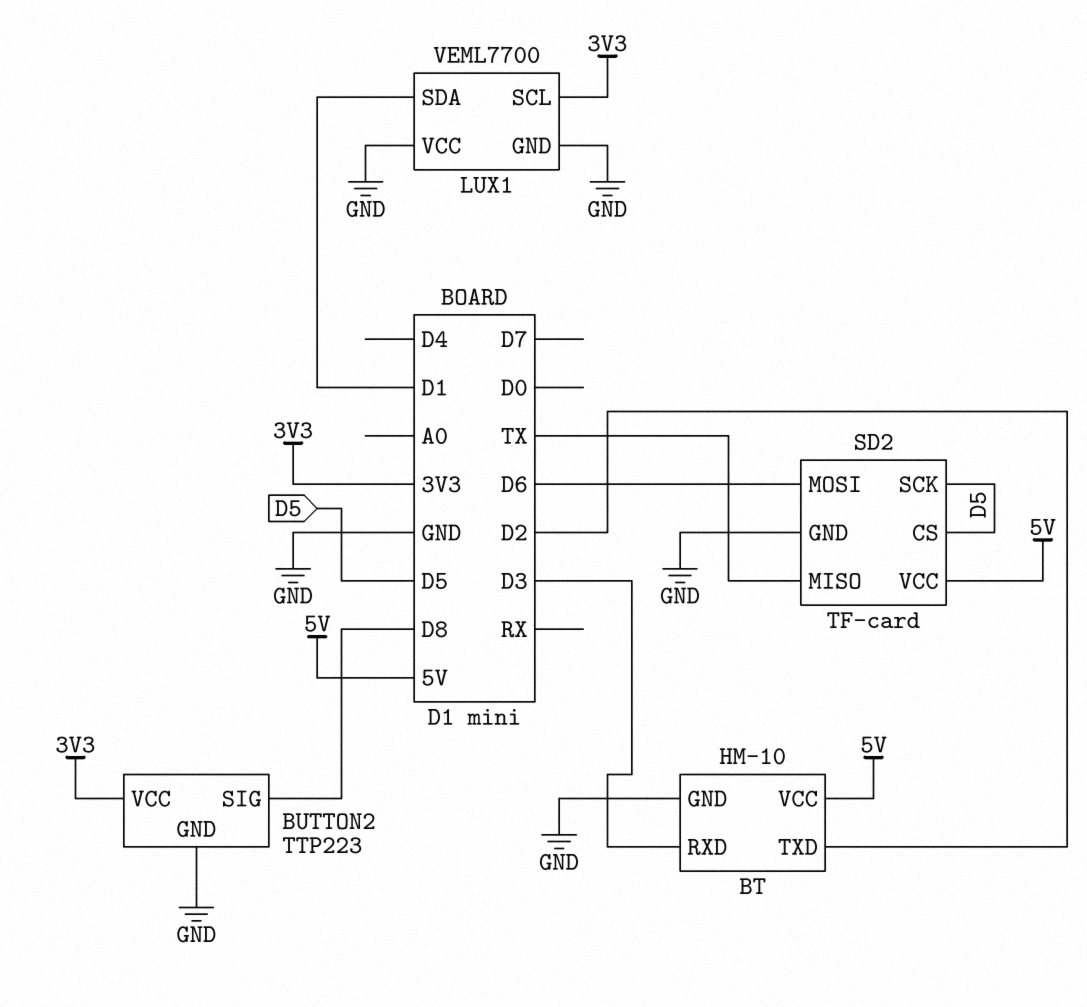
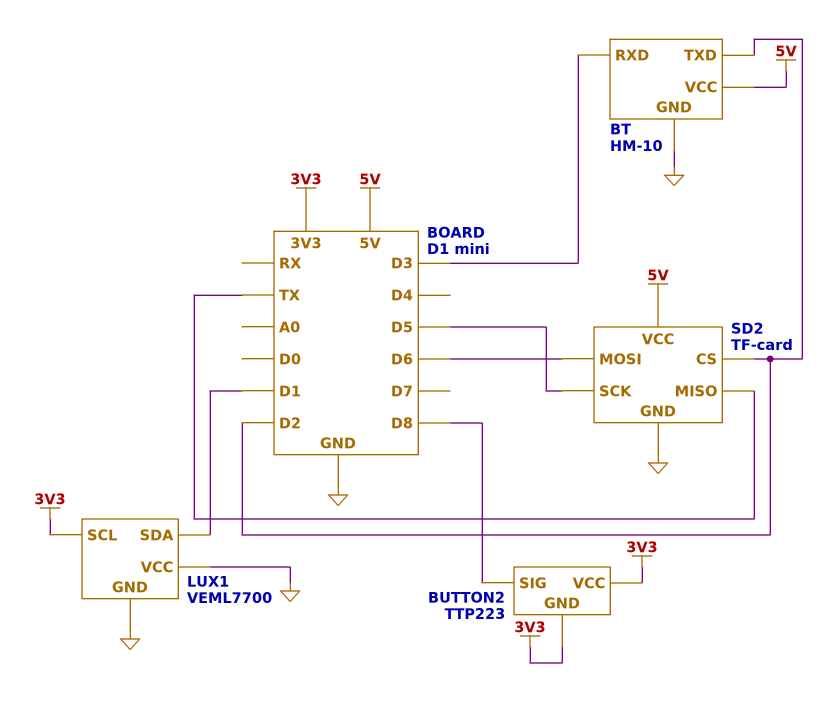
BUTTON2 pin GND: GND -> 3V3
SD2 pin CS: D5 -> D2

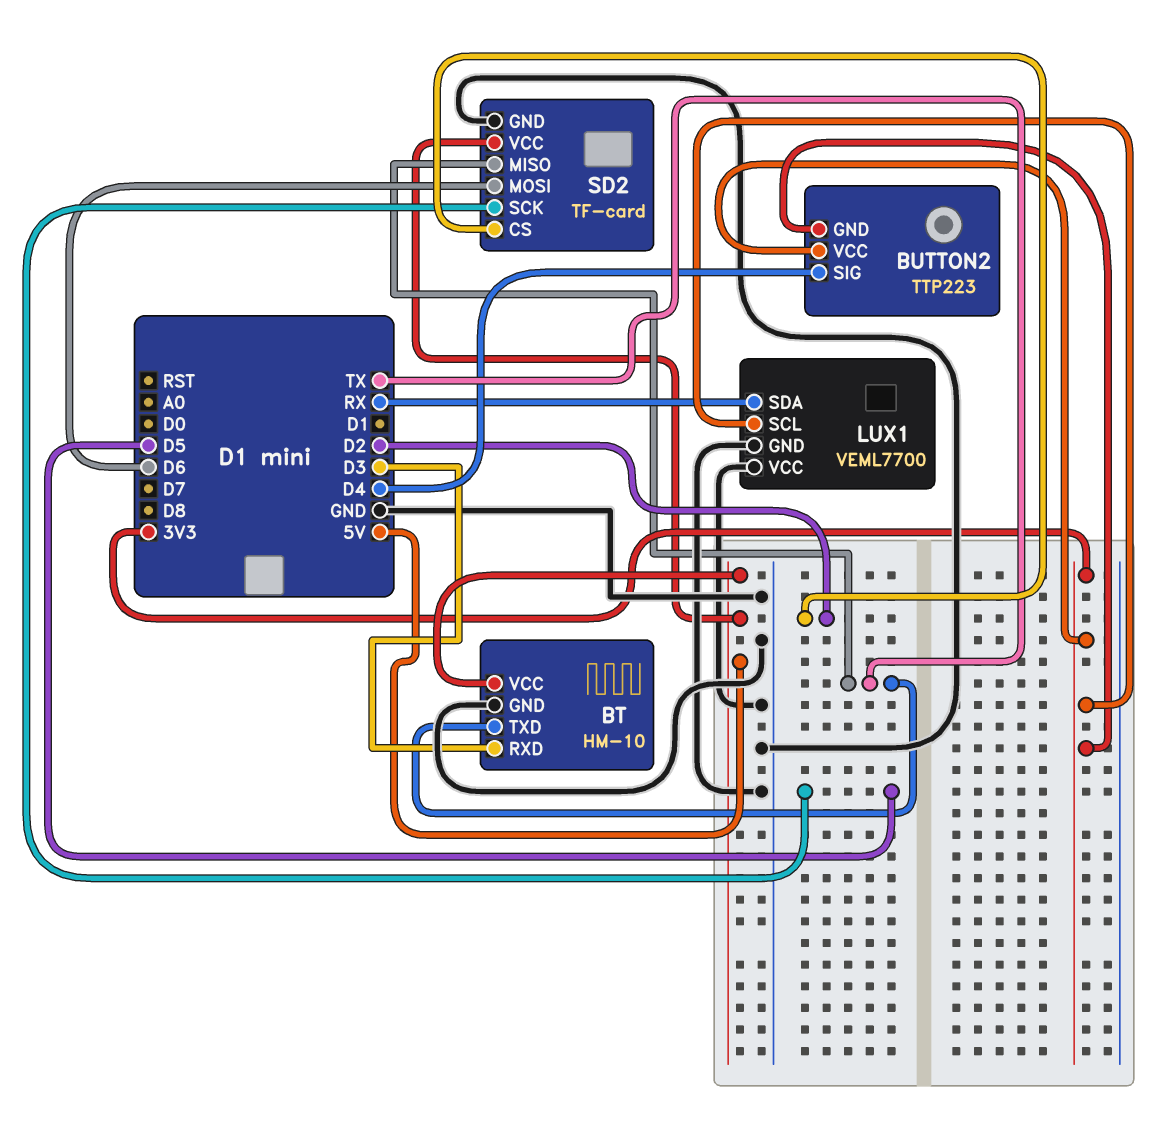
BT pin TXD: D2 -> TX
BUTTON2 pin SIG: D8 -> D4
LUX1 pin SDA: D1 -> RX

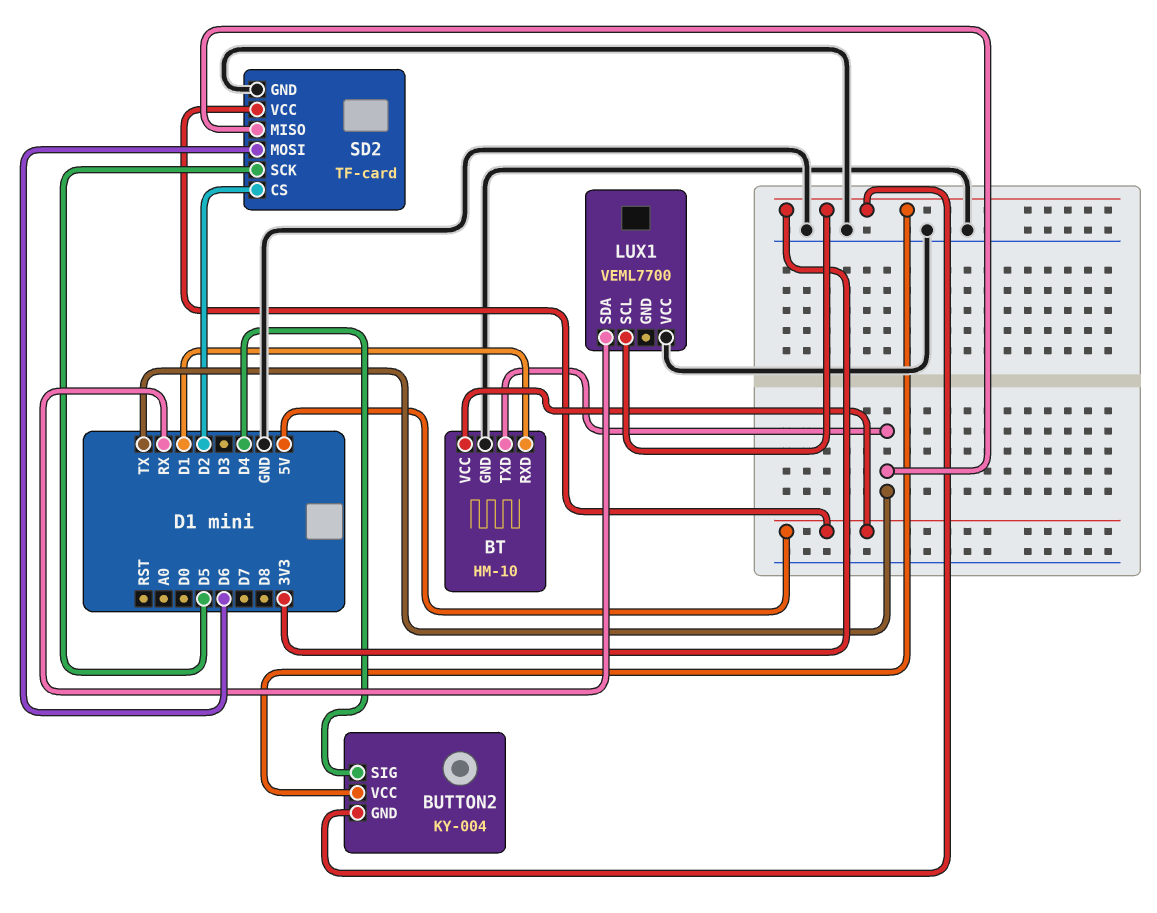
BT pin RXD: D3 -> D1
BUTTON2: TTP223 -> KY-004
LUX1 pin GND: GND -> none

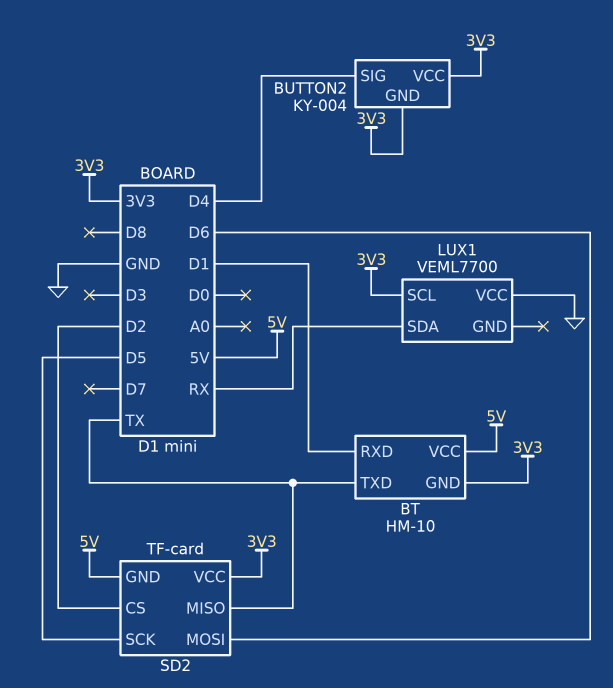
BT pin GND: GND -> 3V3
SD2 pin GND: GND -> 5V
SD2 pin VCC: 5V -> 3V3

